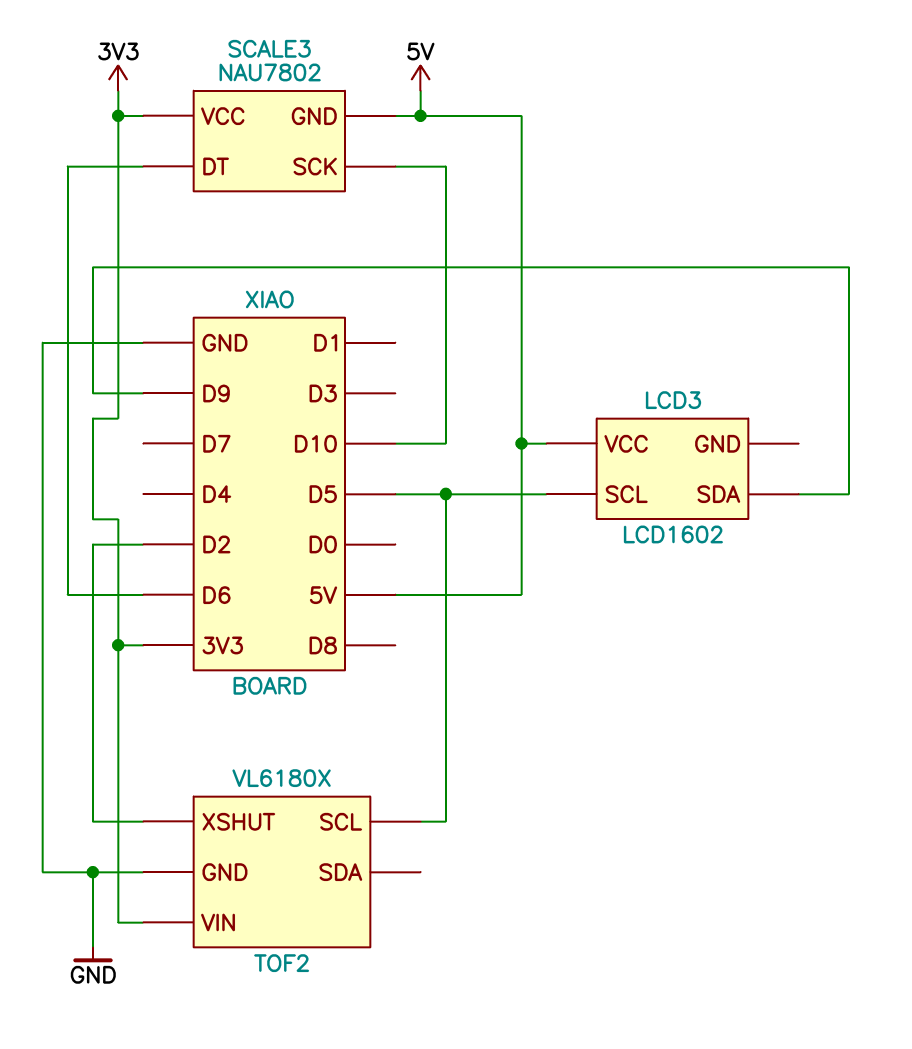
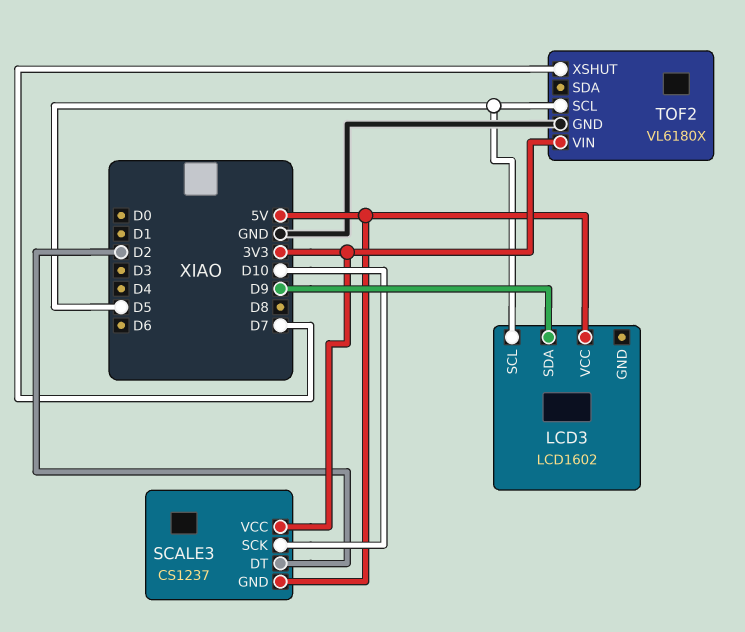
SCALE3: NAU7802 -> CS1237
SCALE3 pin DT: D6 -> D2
TOF2 pin XSHUT: D2 -> D7

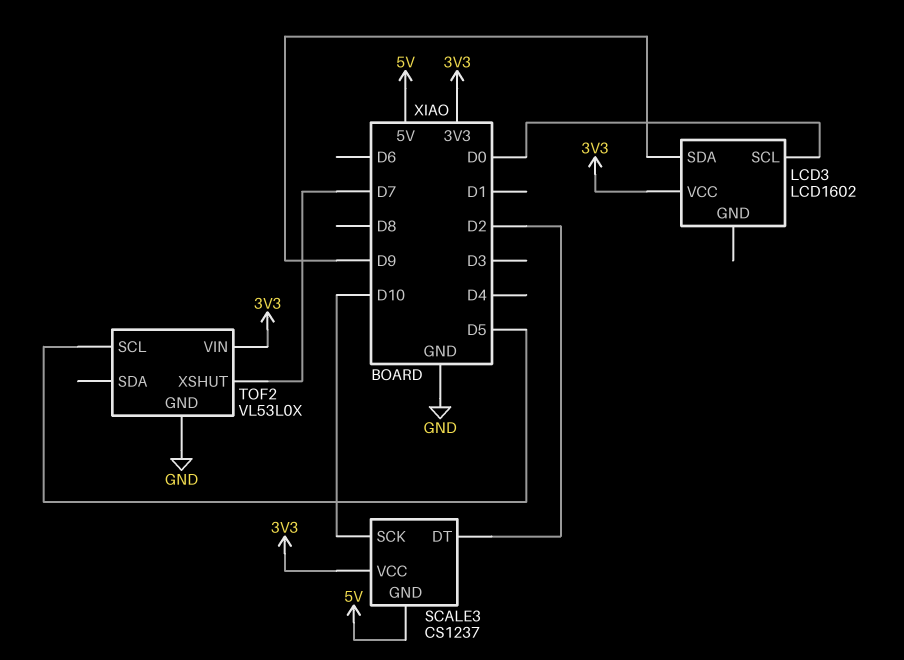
LCD3 pin SCL: D5 -> D0
LCD3 pin VCC: 5V -> 3V3
TOF2: VL6180X -> VL53L0X

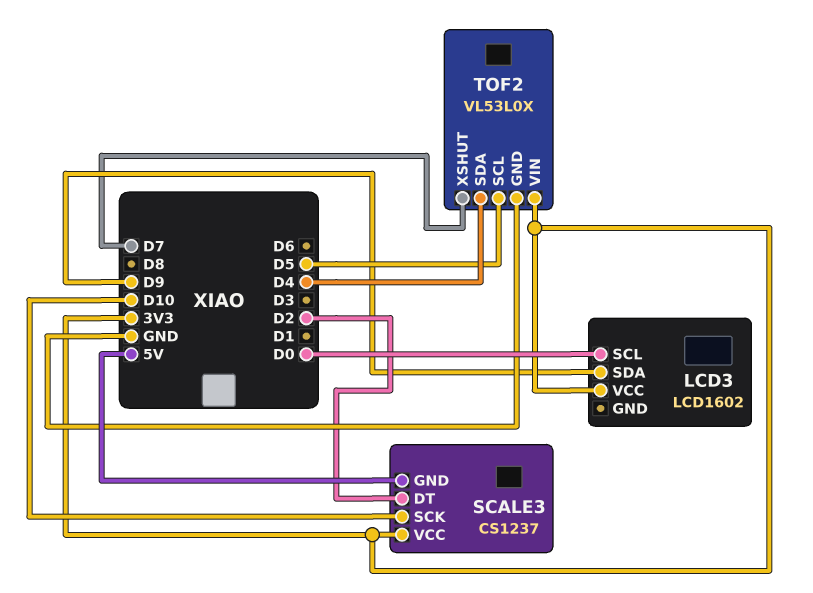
TOF2 pin SDA: none -> D4

